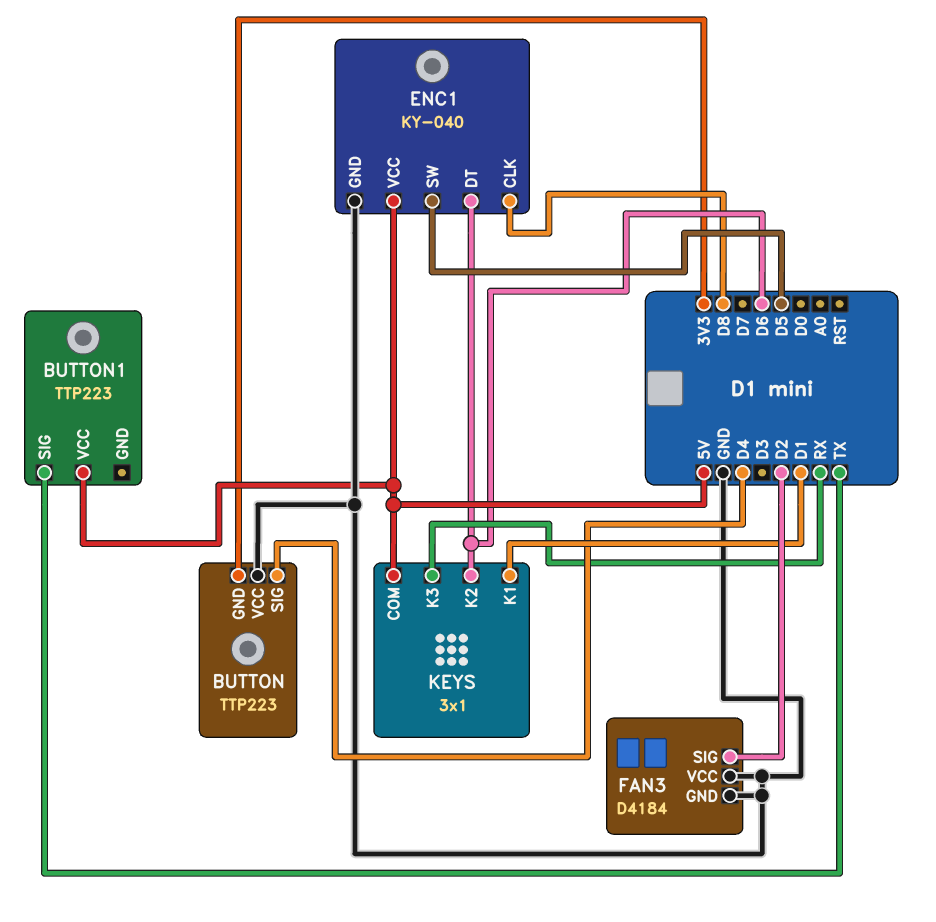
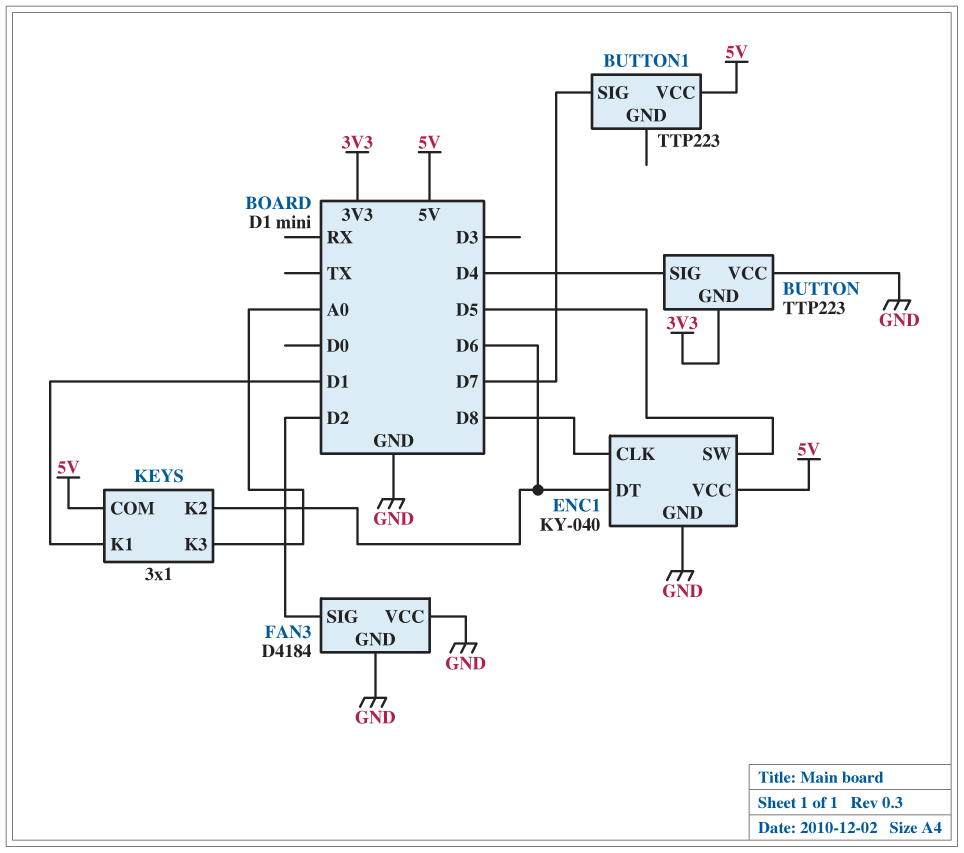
BUTTON1 pin SIG: TX -> D7
KEYS pin K3: RX -> A0

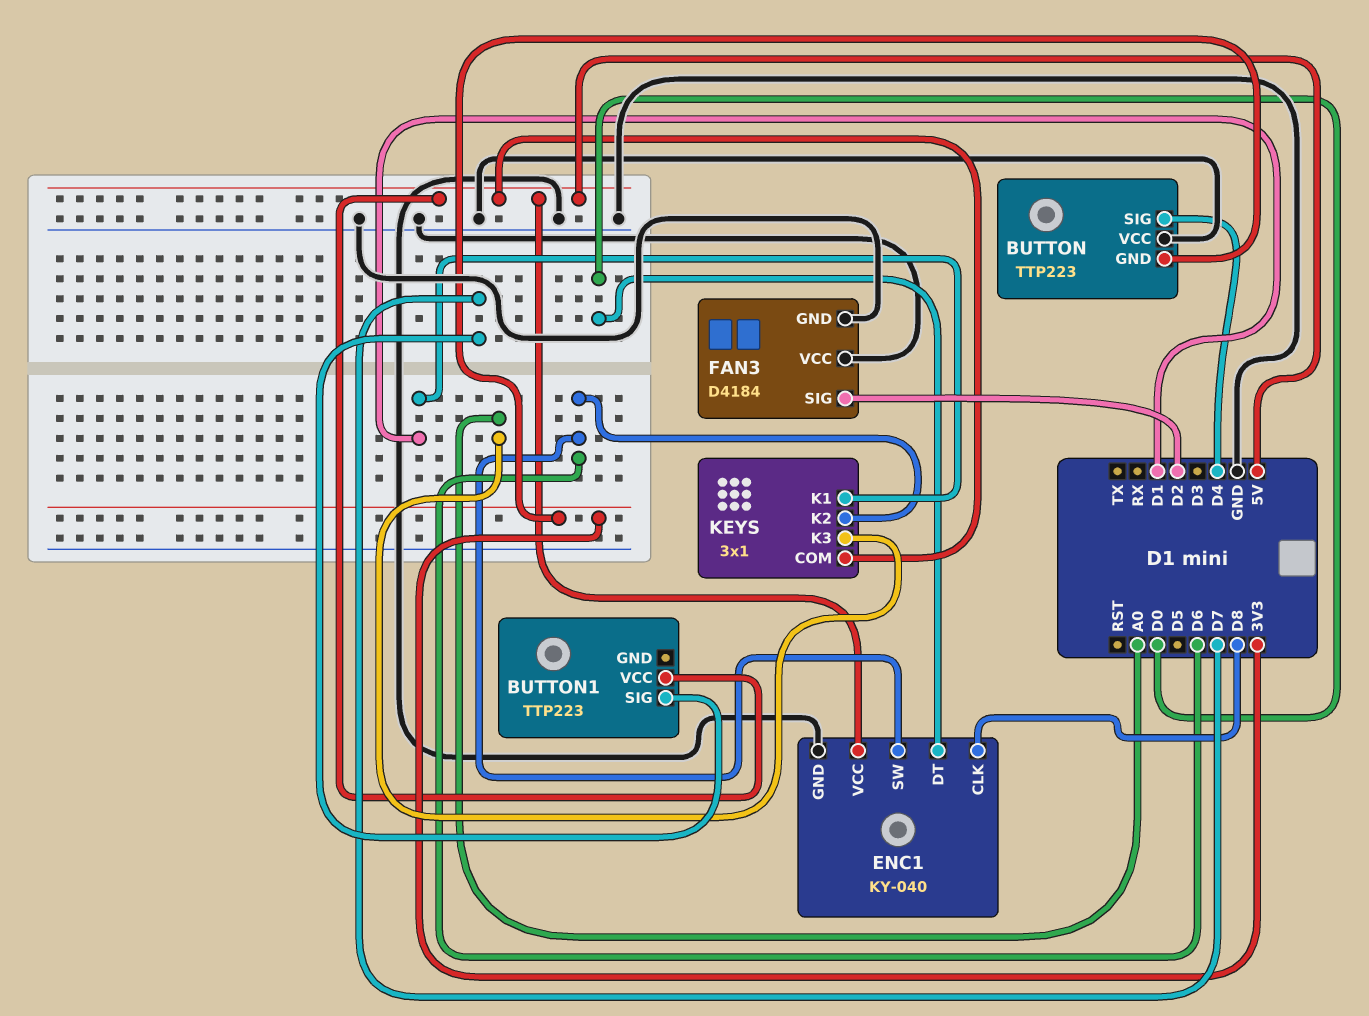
ENC1 pin DT: D6 -> D0
ENC1 pin SW: D5 -> D6

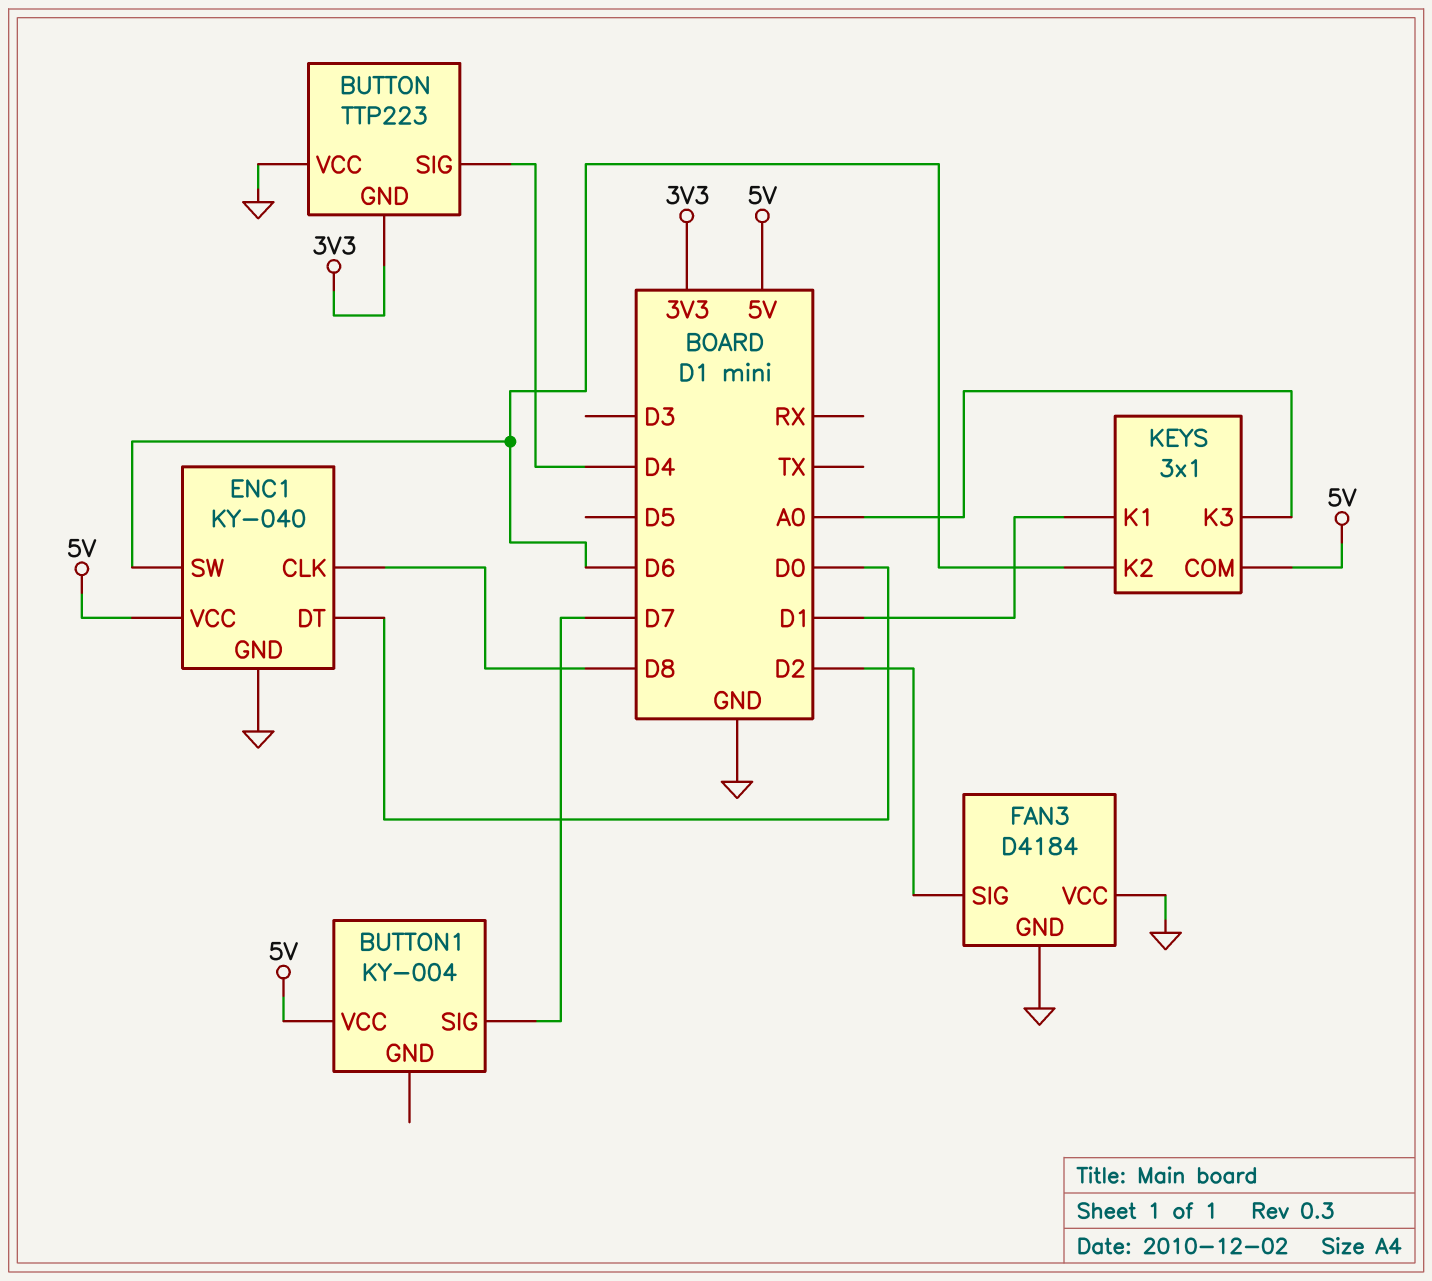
BUTTON1: TTP223 -> KY-004

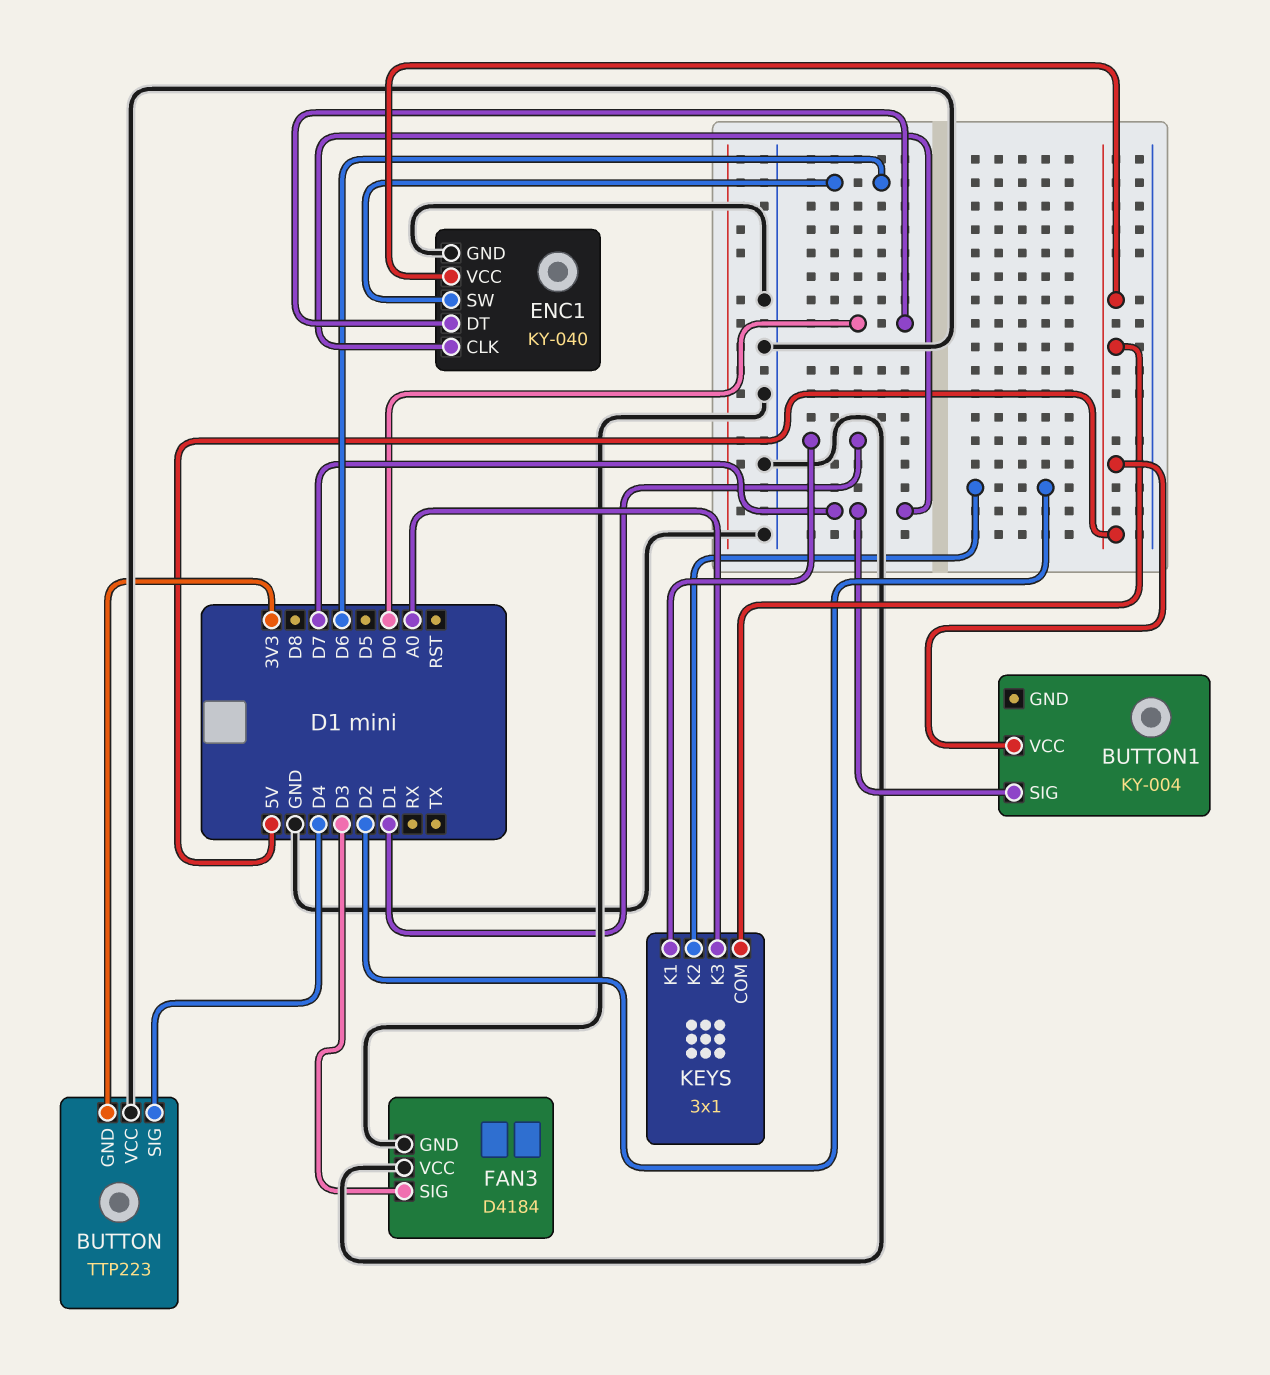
ENC1 pin CLK: D8 -> D7
FAN3 pin SIG: D2 -> D3
KEYS pin K2: D6 -> D2

